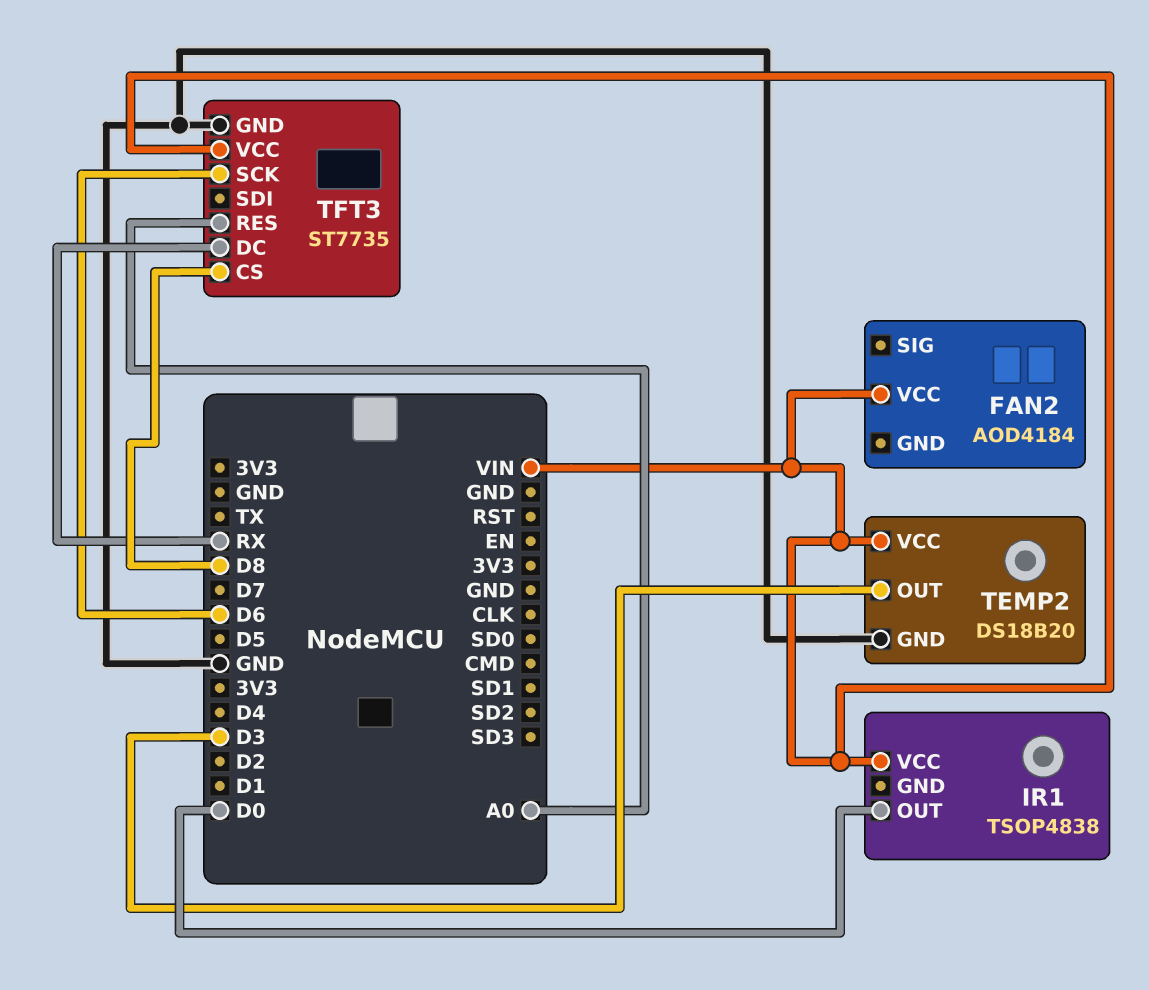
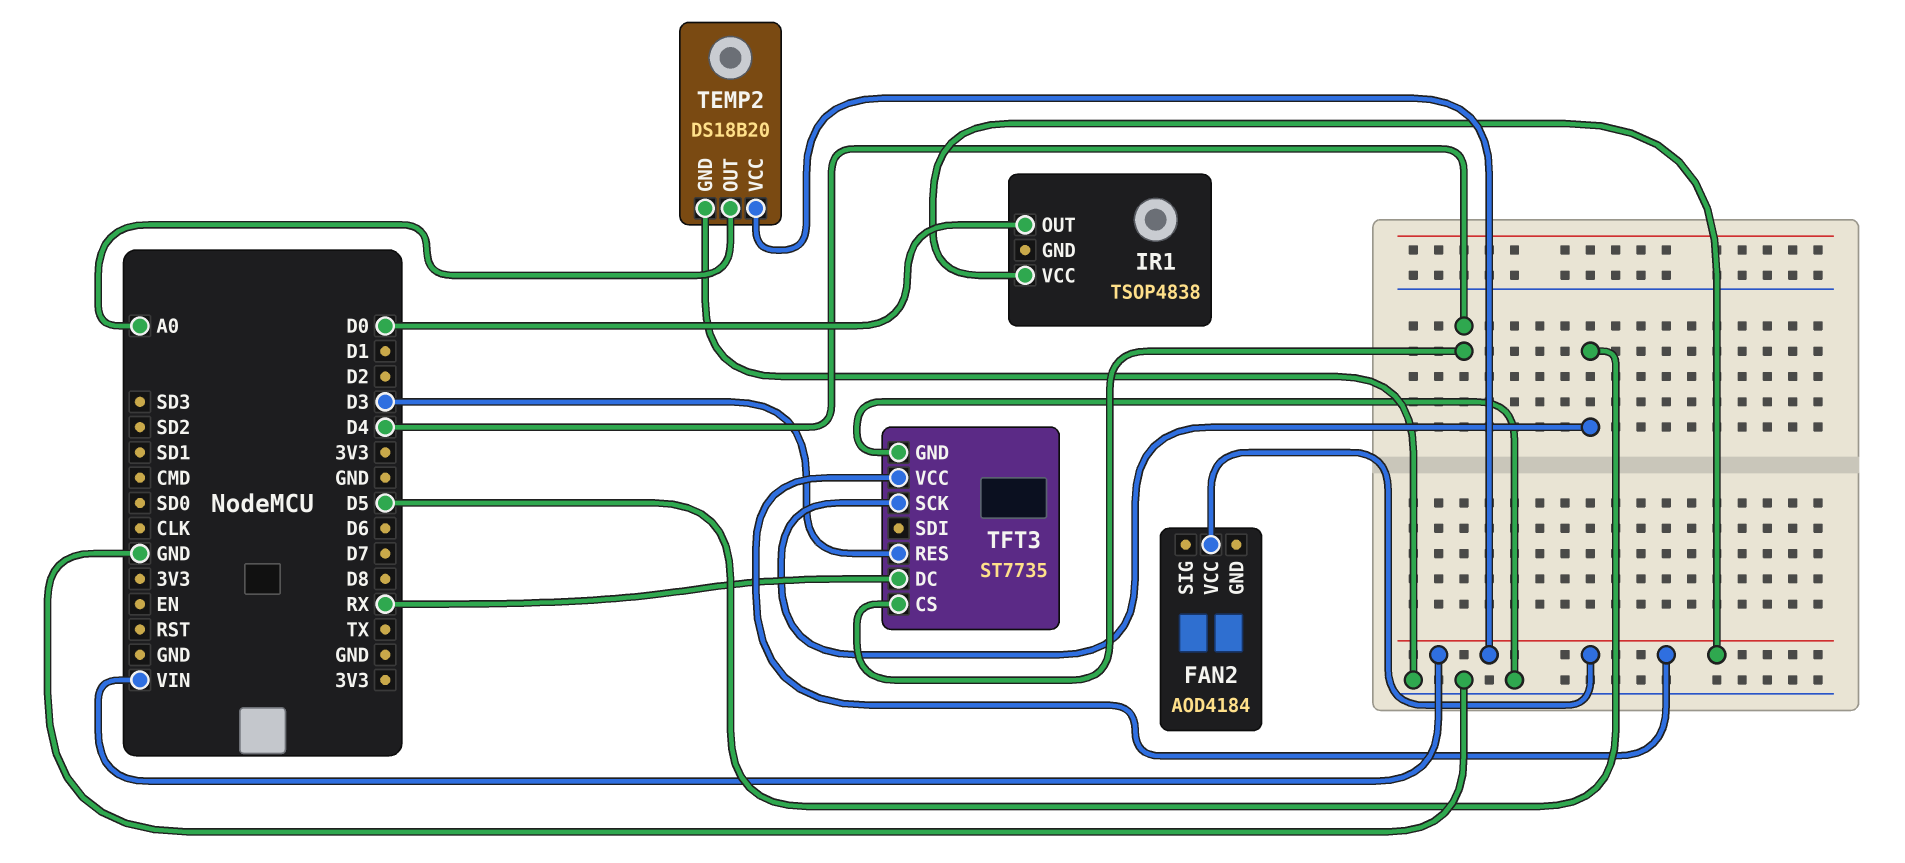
TEMP2 pin OUT: D3 -> A0
TFT3 pin CS: D8 -> D4
TFT3 pin RES: A0 -> D3
TFT3 pin SCK: D6 -> D5

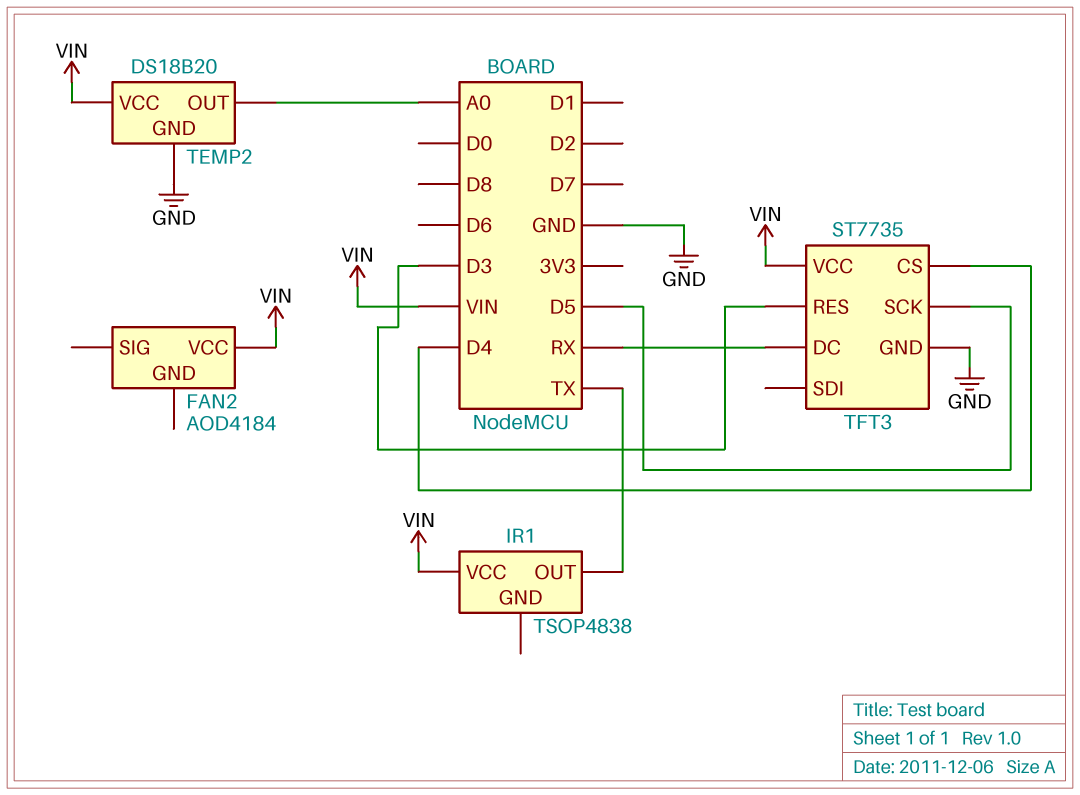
IR1 pin OUT: D0 -> TX

